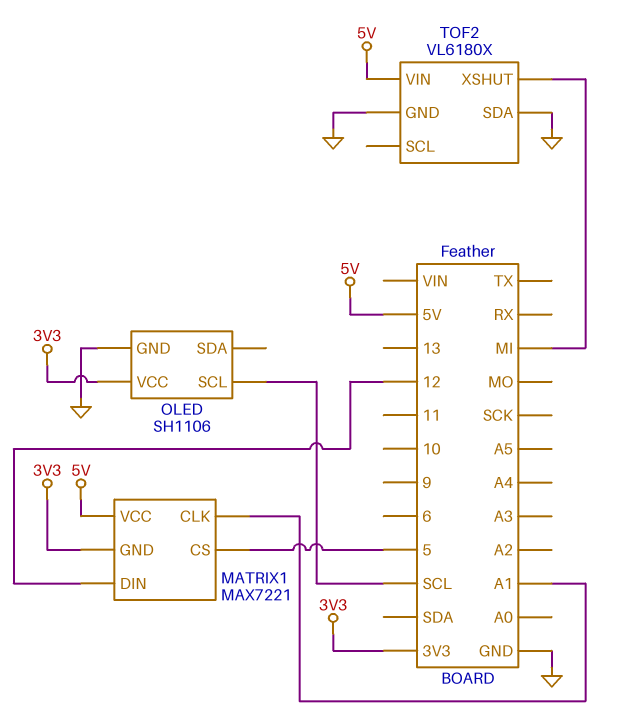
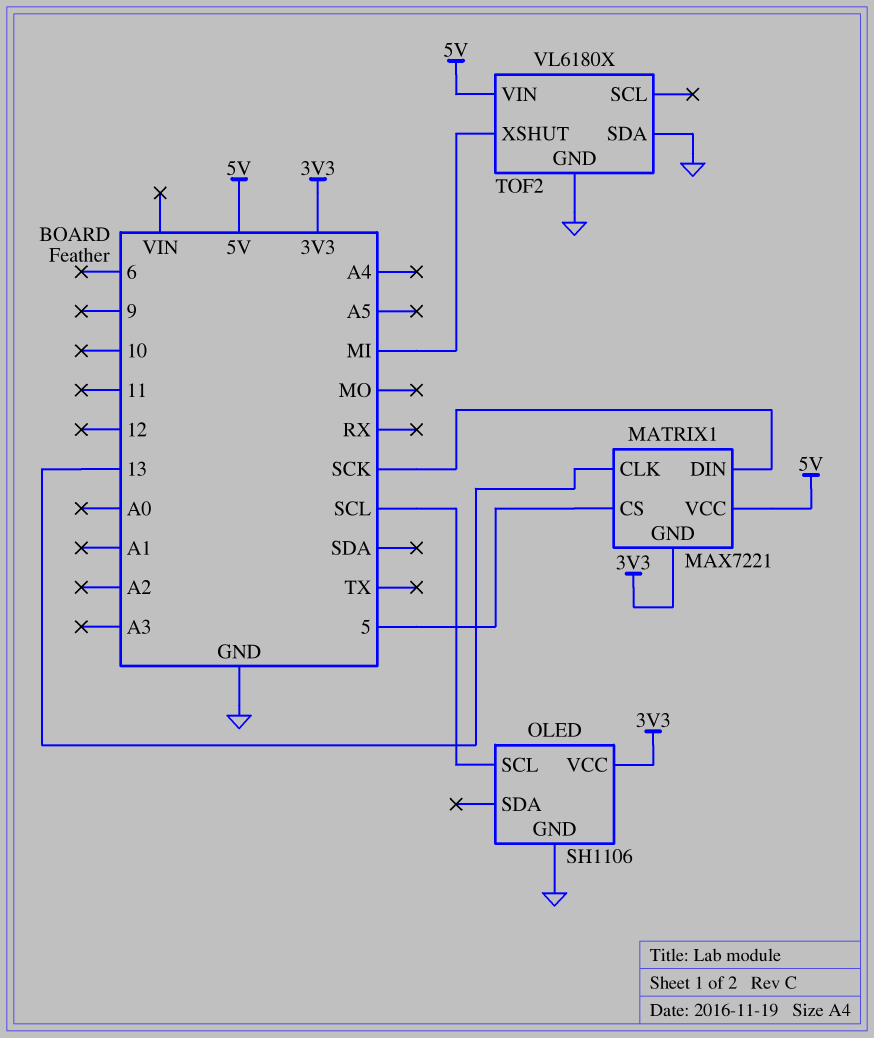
MATRIX1 pin CLK: A1 -> 13
MATRIX1 pin DIN: 12 -> SCK

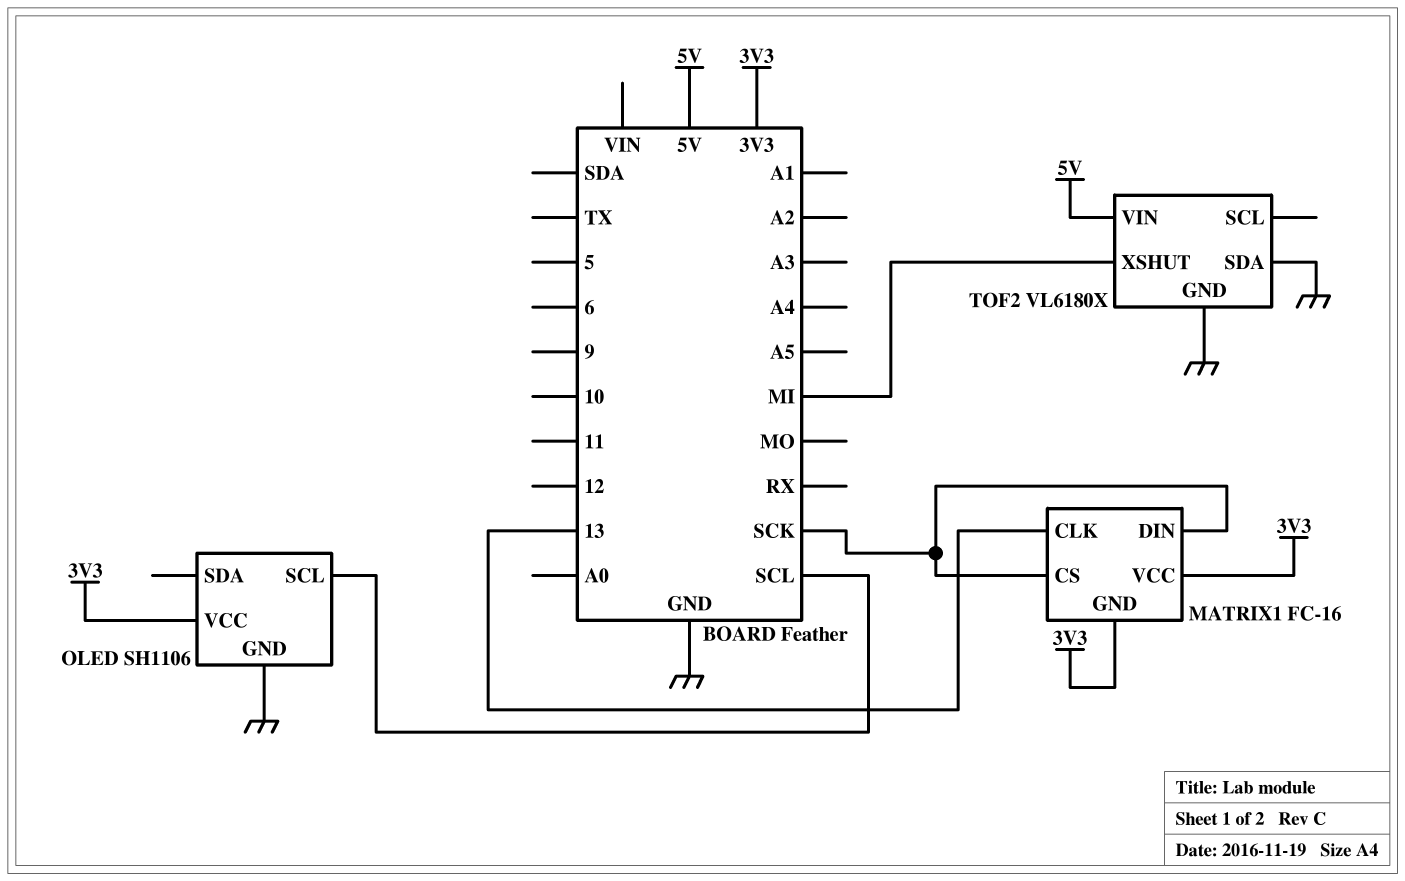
MATRIX1: MAX7221 -> FC-16
MATRIX1 pin CS: 5 -> SCK
MATRIX1 pin VCC: 5V -> 3V3

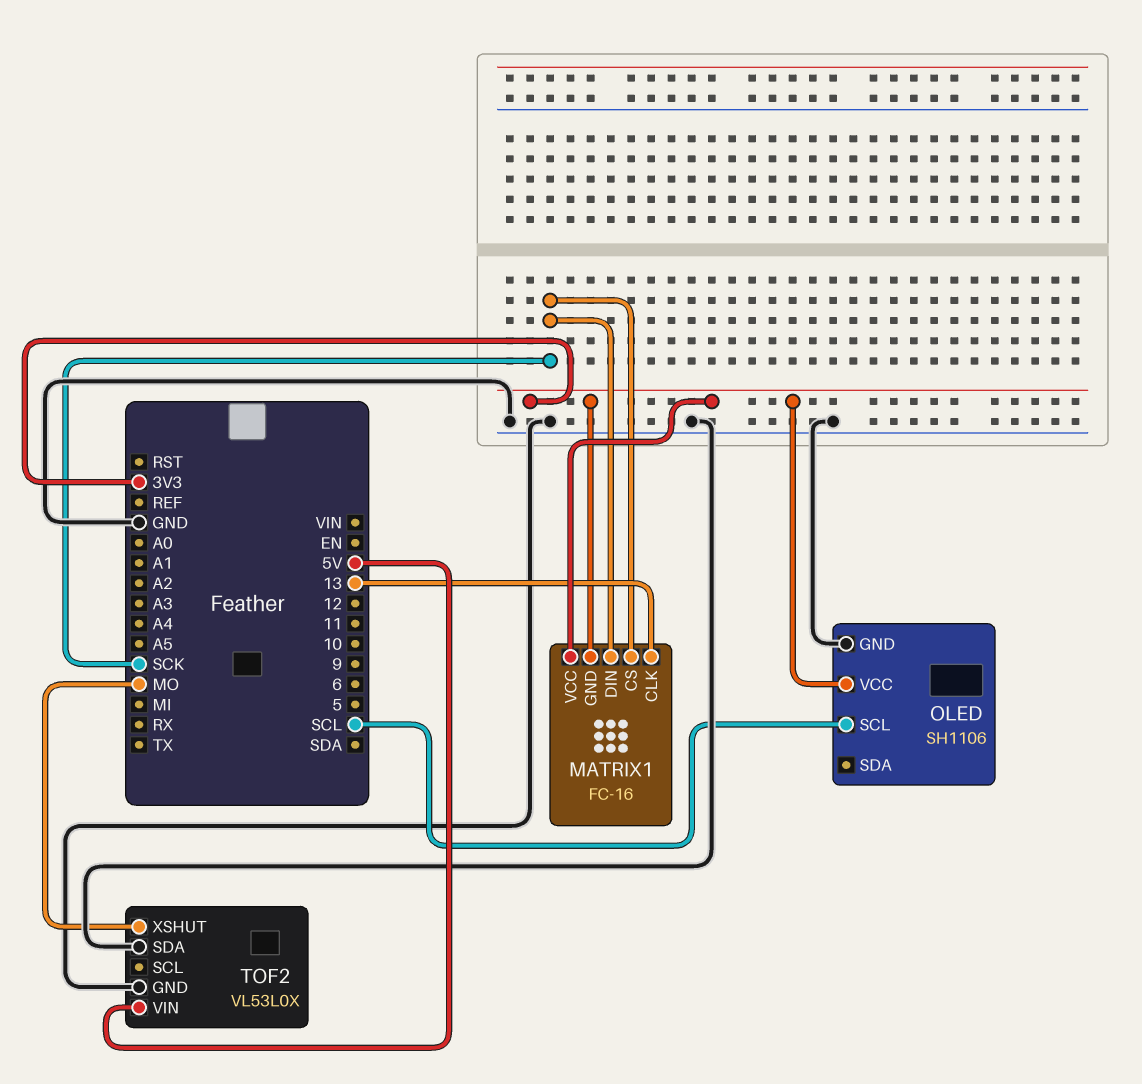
TOF2: VL6180X -> VL53L0X
TOF2 pin XSHUT: MI -> MO

